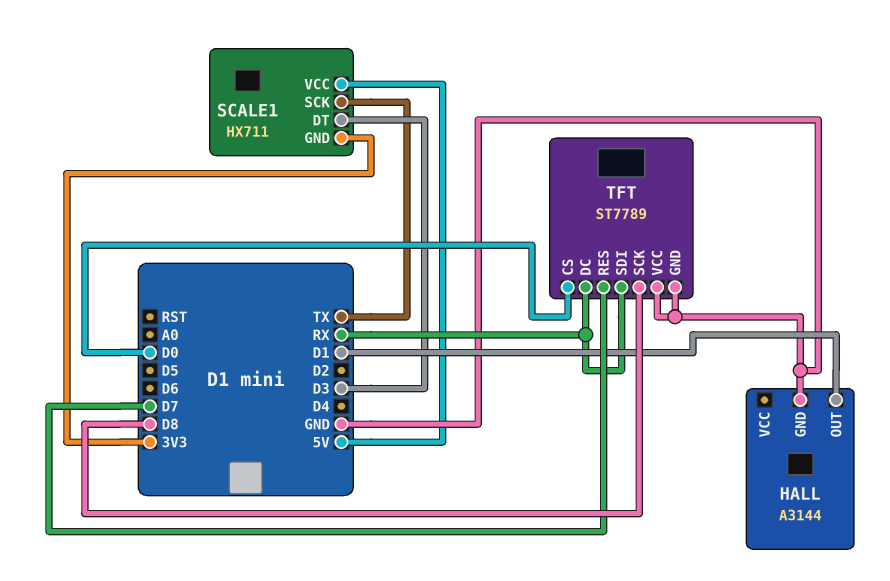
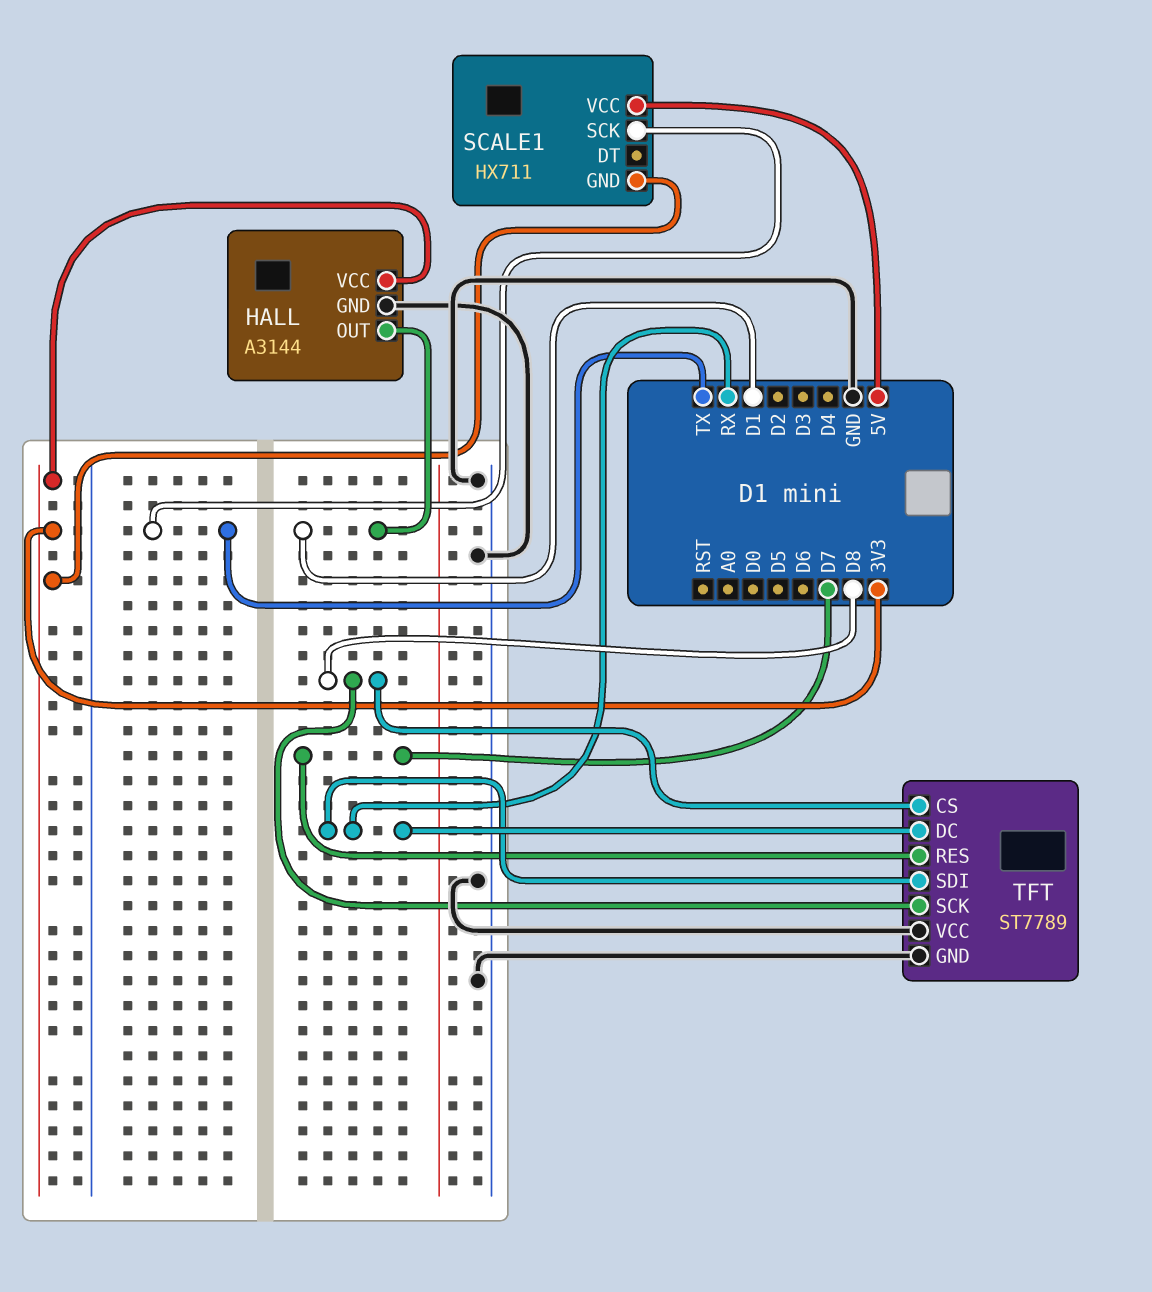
HALL pin VCC: none -> 3V3
SCALE1 pin DT: D3 -> none
TFT pin CS: D0 -> D8

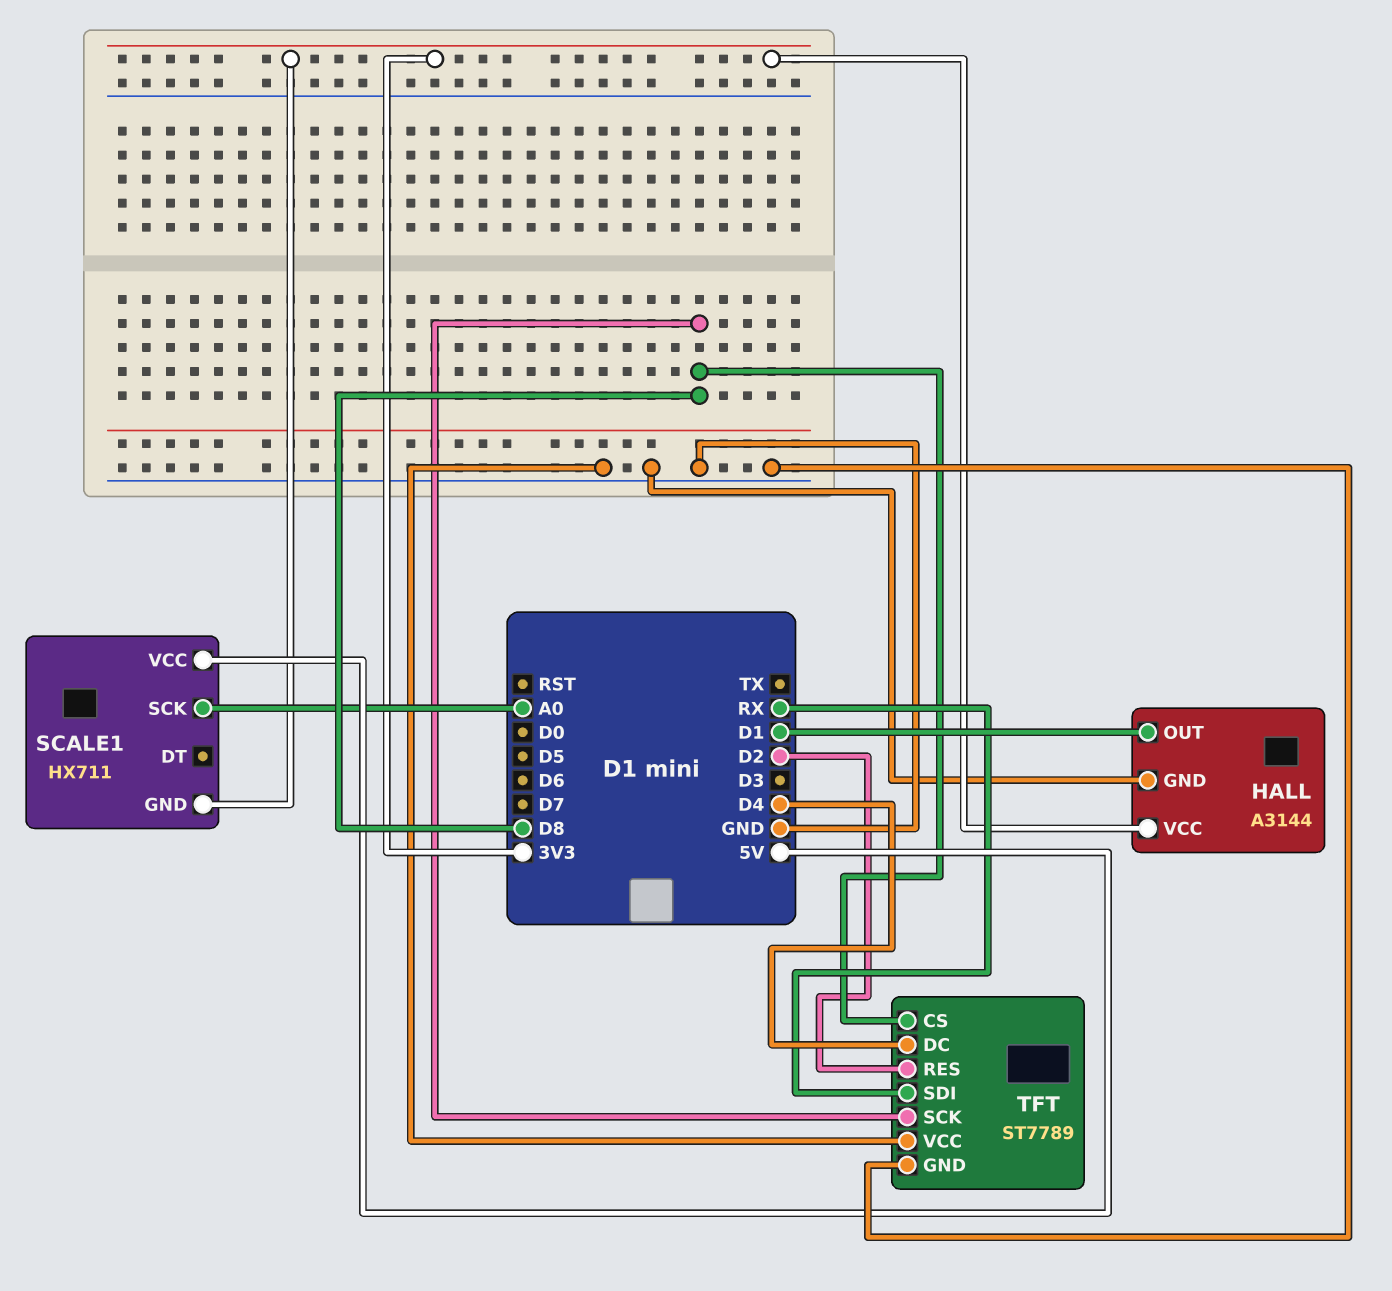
SCALE1 pin SCK: TX -> A0
TFT pin DC: RX -> D4
TFT pin RES: D7 -> D2

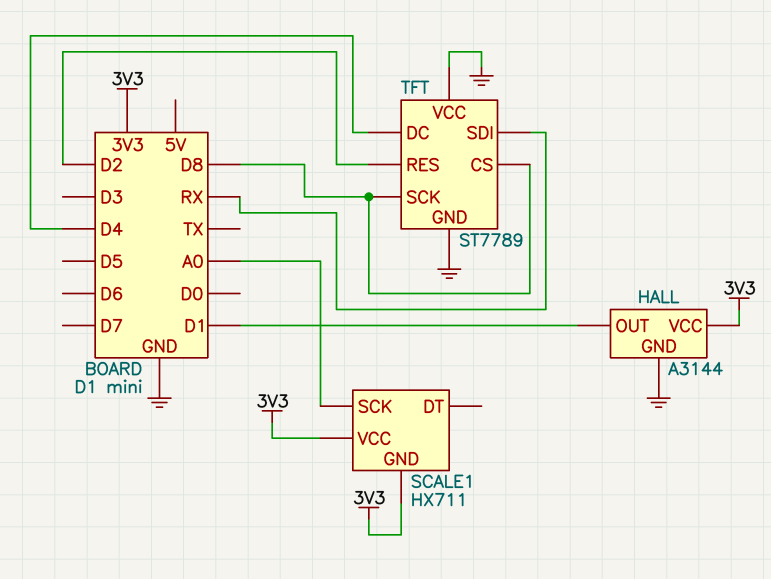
SCALE1 pin VCC: 5V -> 3V3

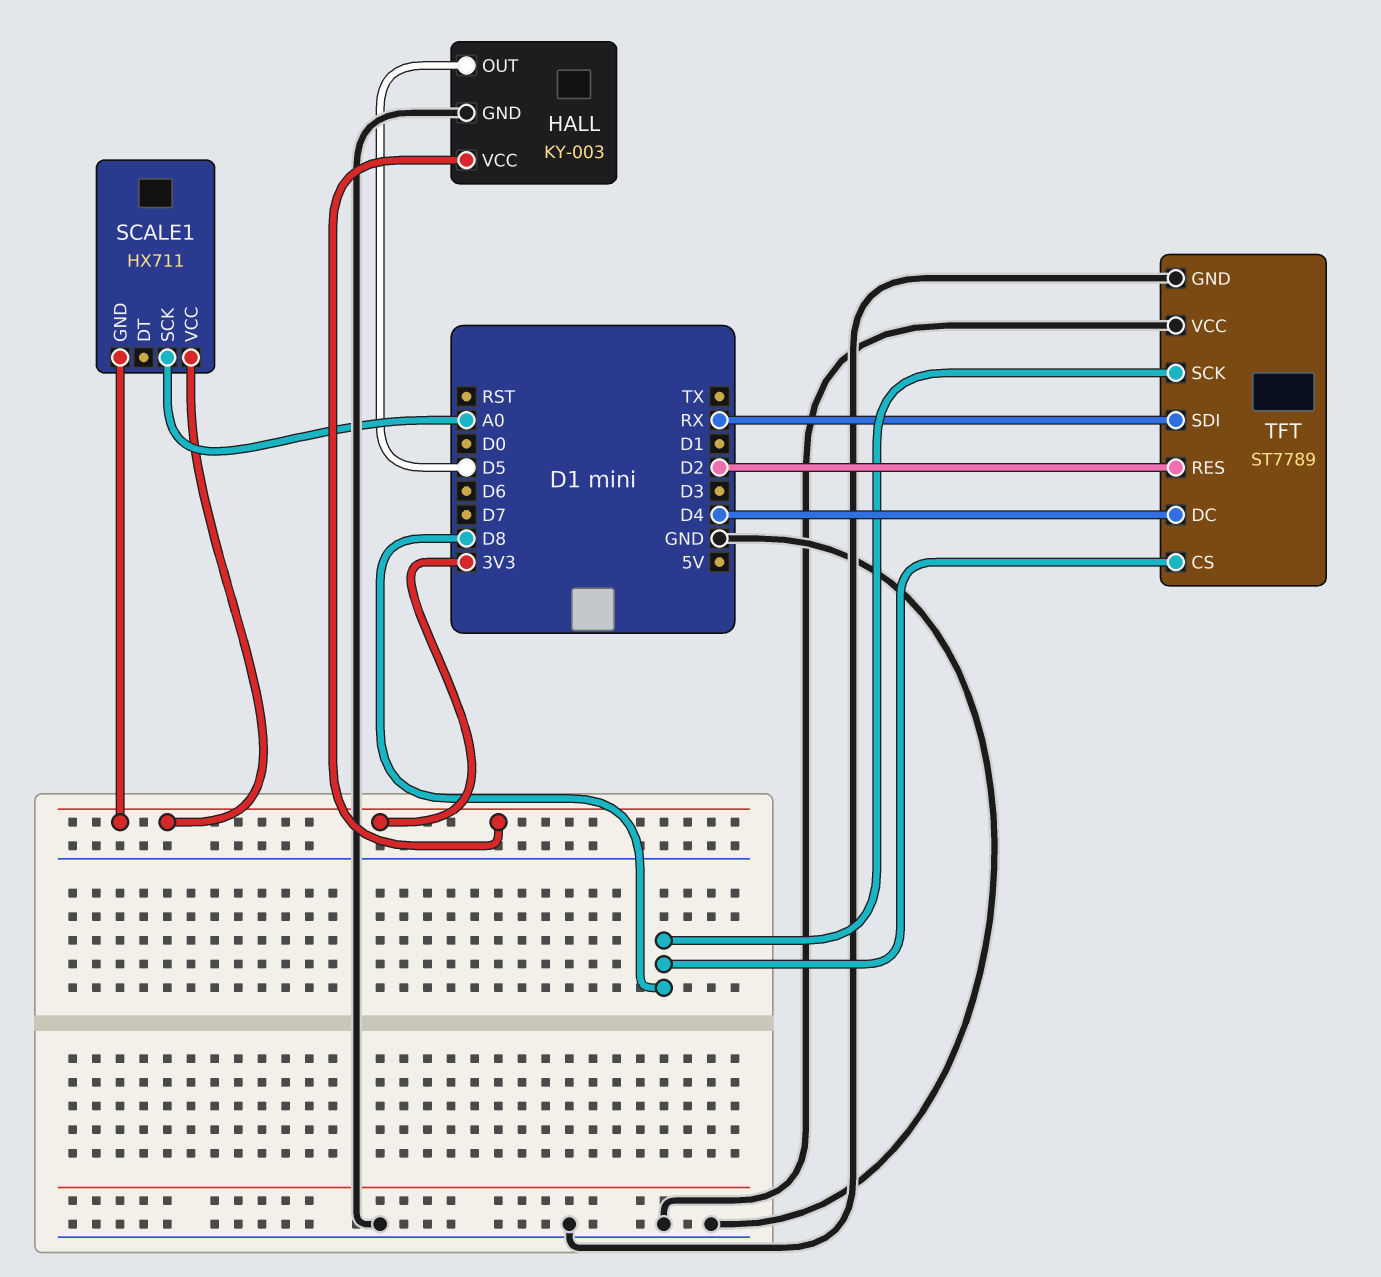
HALL: A3144 -> KY-003
HALL pin OUT: D1 -> D5

